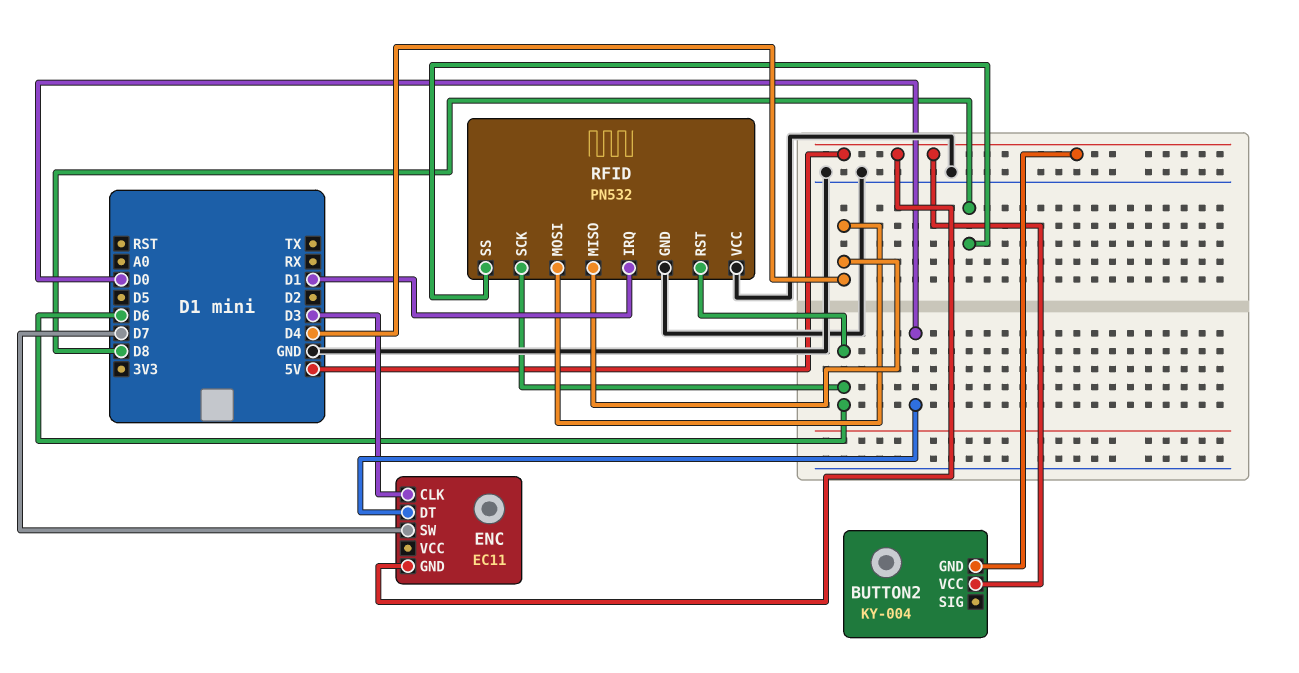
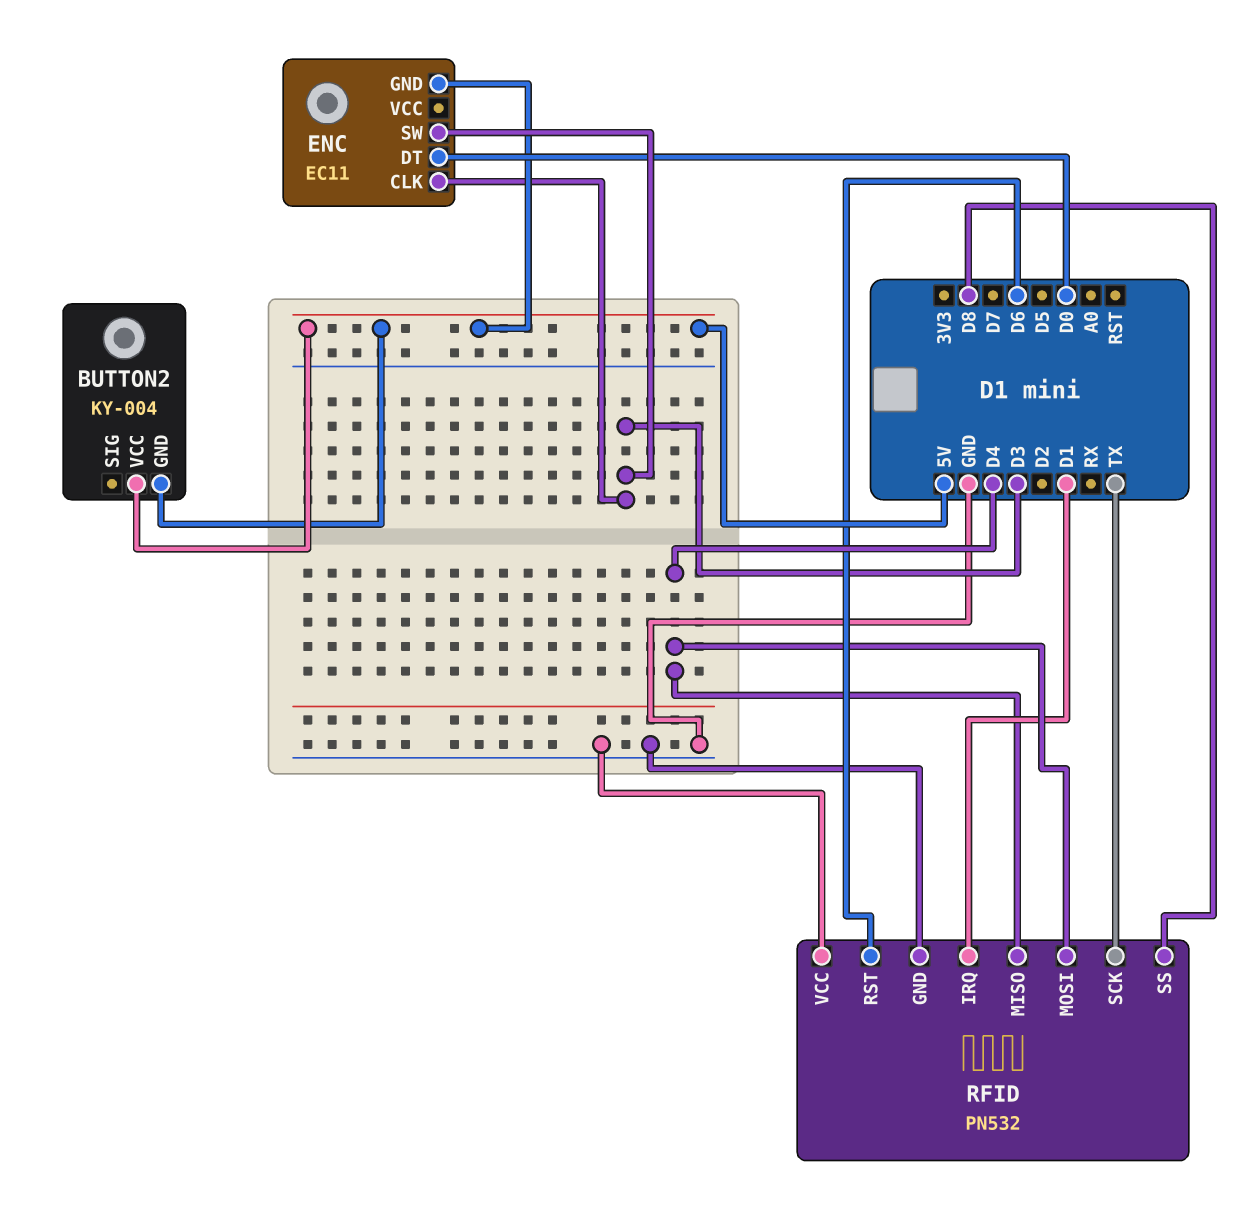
ENC pin SW: D7 -> D3
RFID pin SCK: D6 -> TX

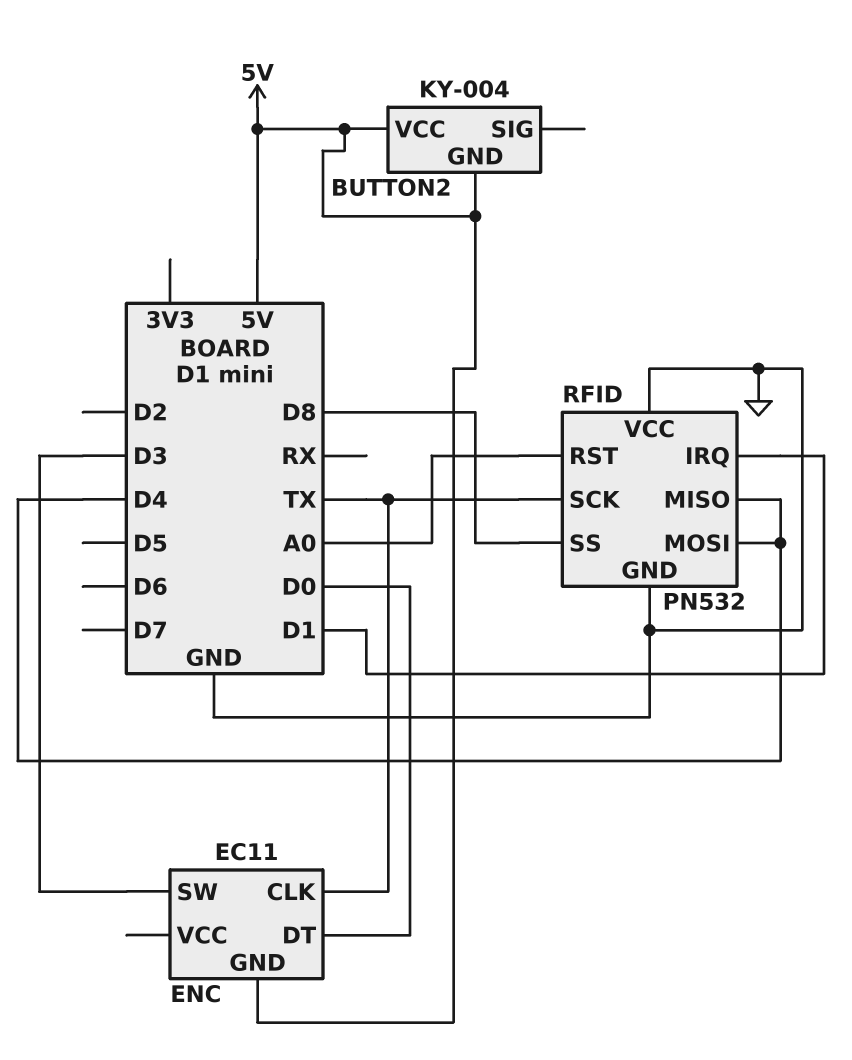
ENC pin CLK: D3 -> TX
RFID pin RST: D6 -> A0

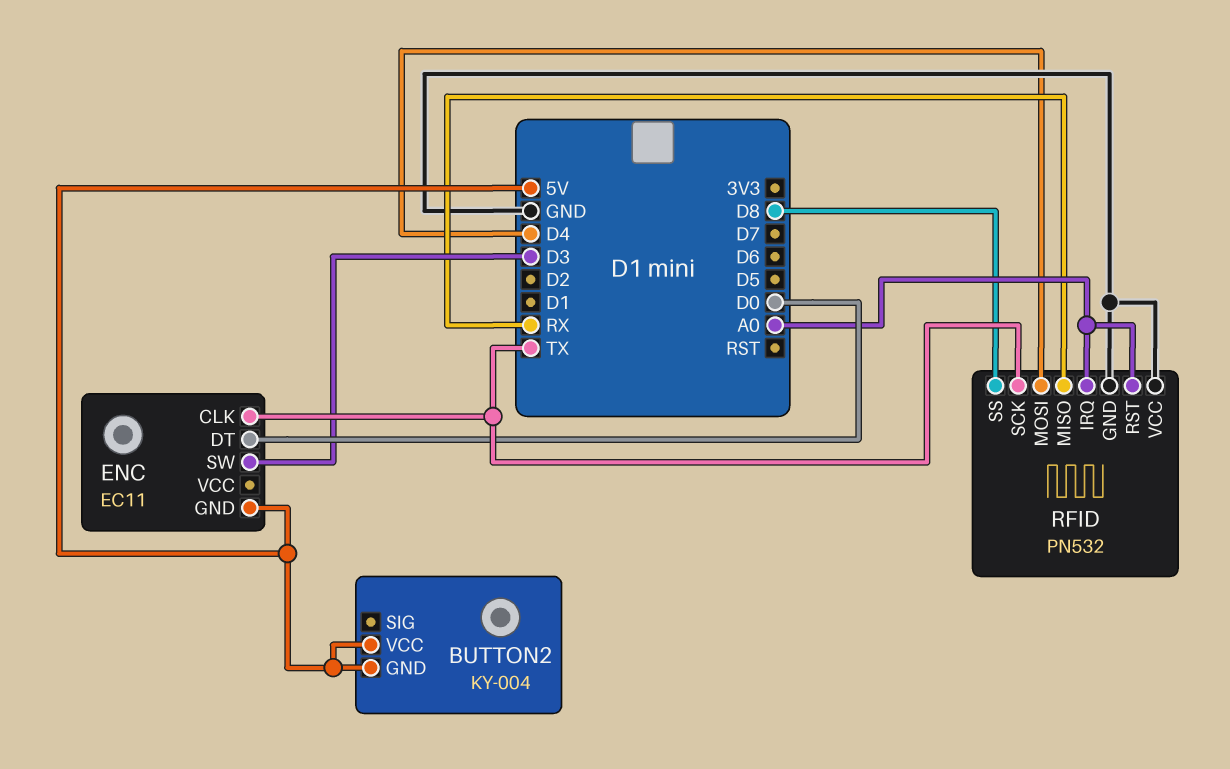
RFID pin IRQ: D1 -> A0
RFID pin MISO: D4 -> RX

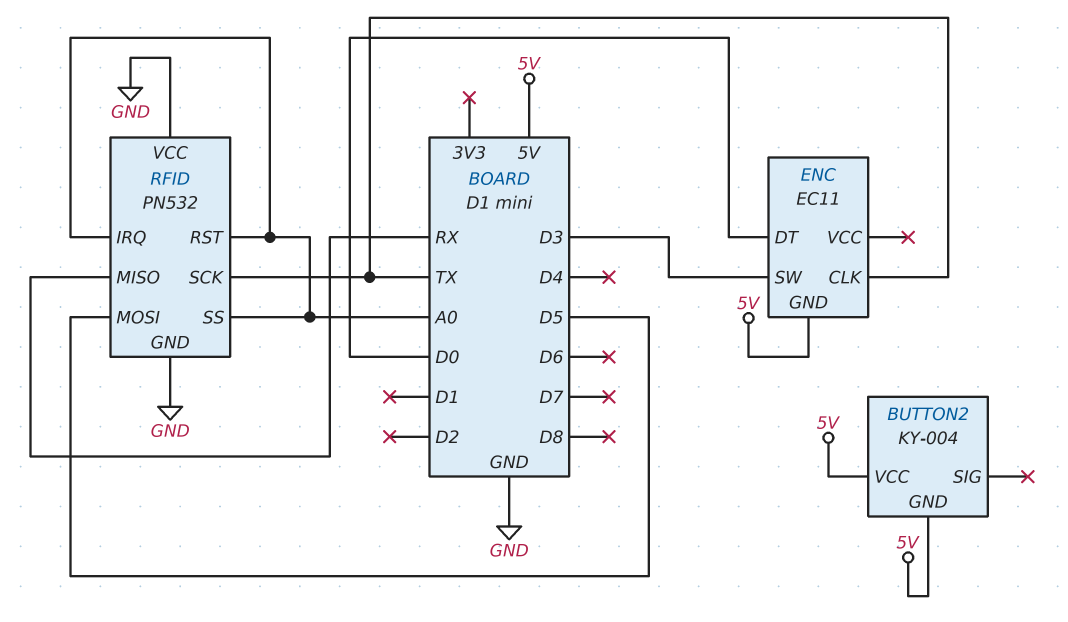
RFID pin MOSI: D4 -> D5
RFID pin SS: D8 -> A0

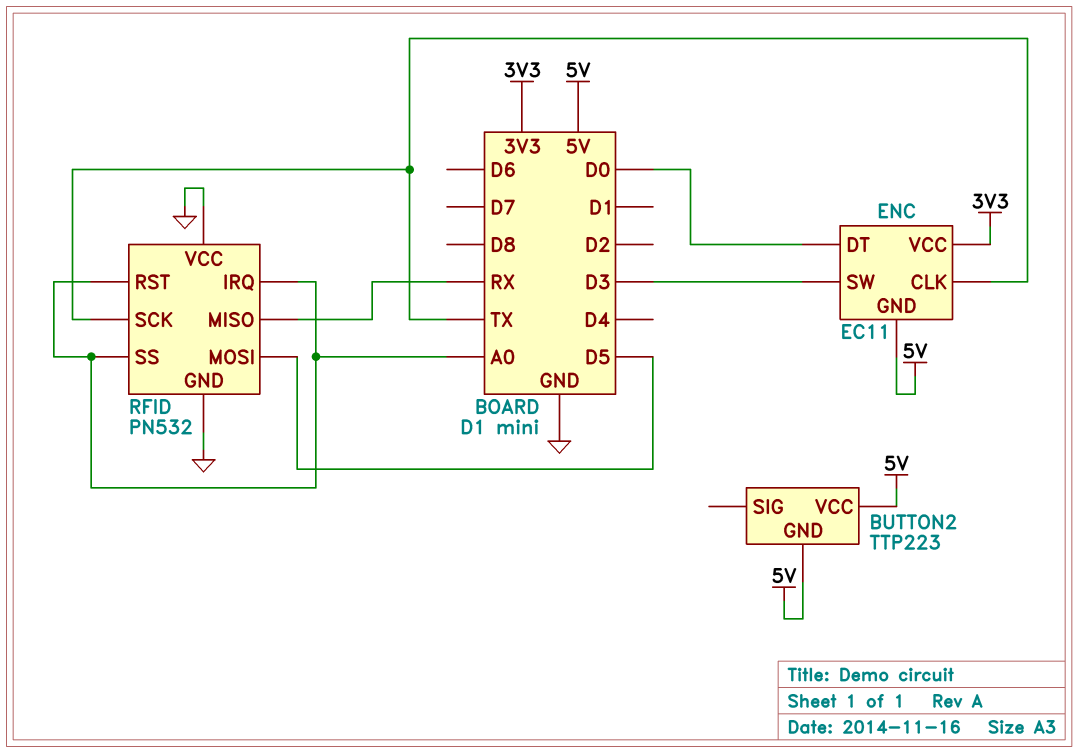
BUTTON2: KY-004 -> TTP223
ENC pin VCC: none -> 3V3

